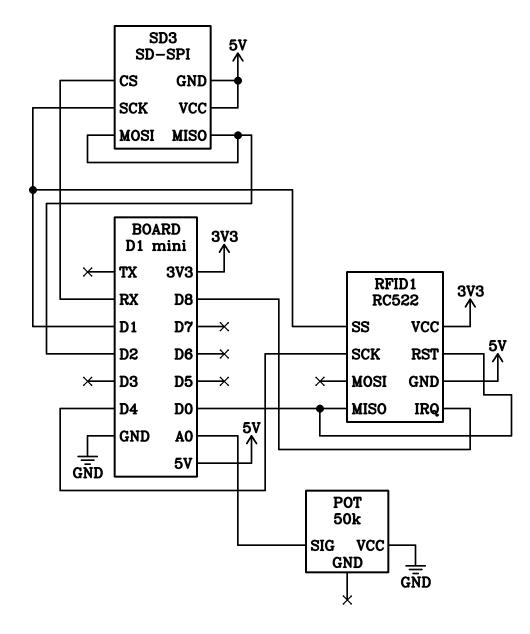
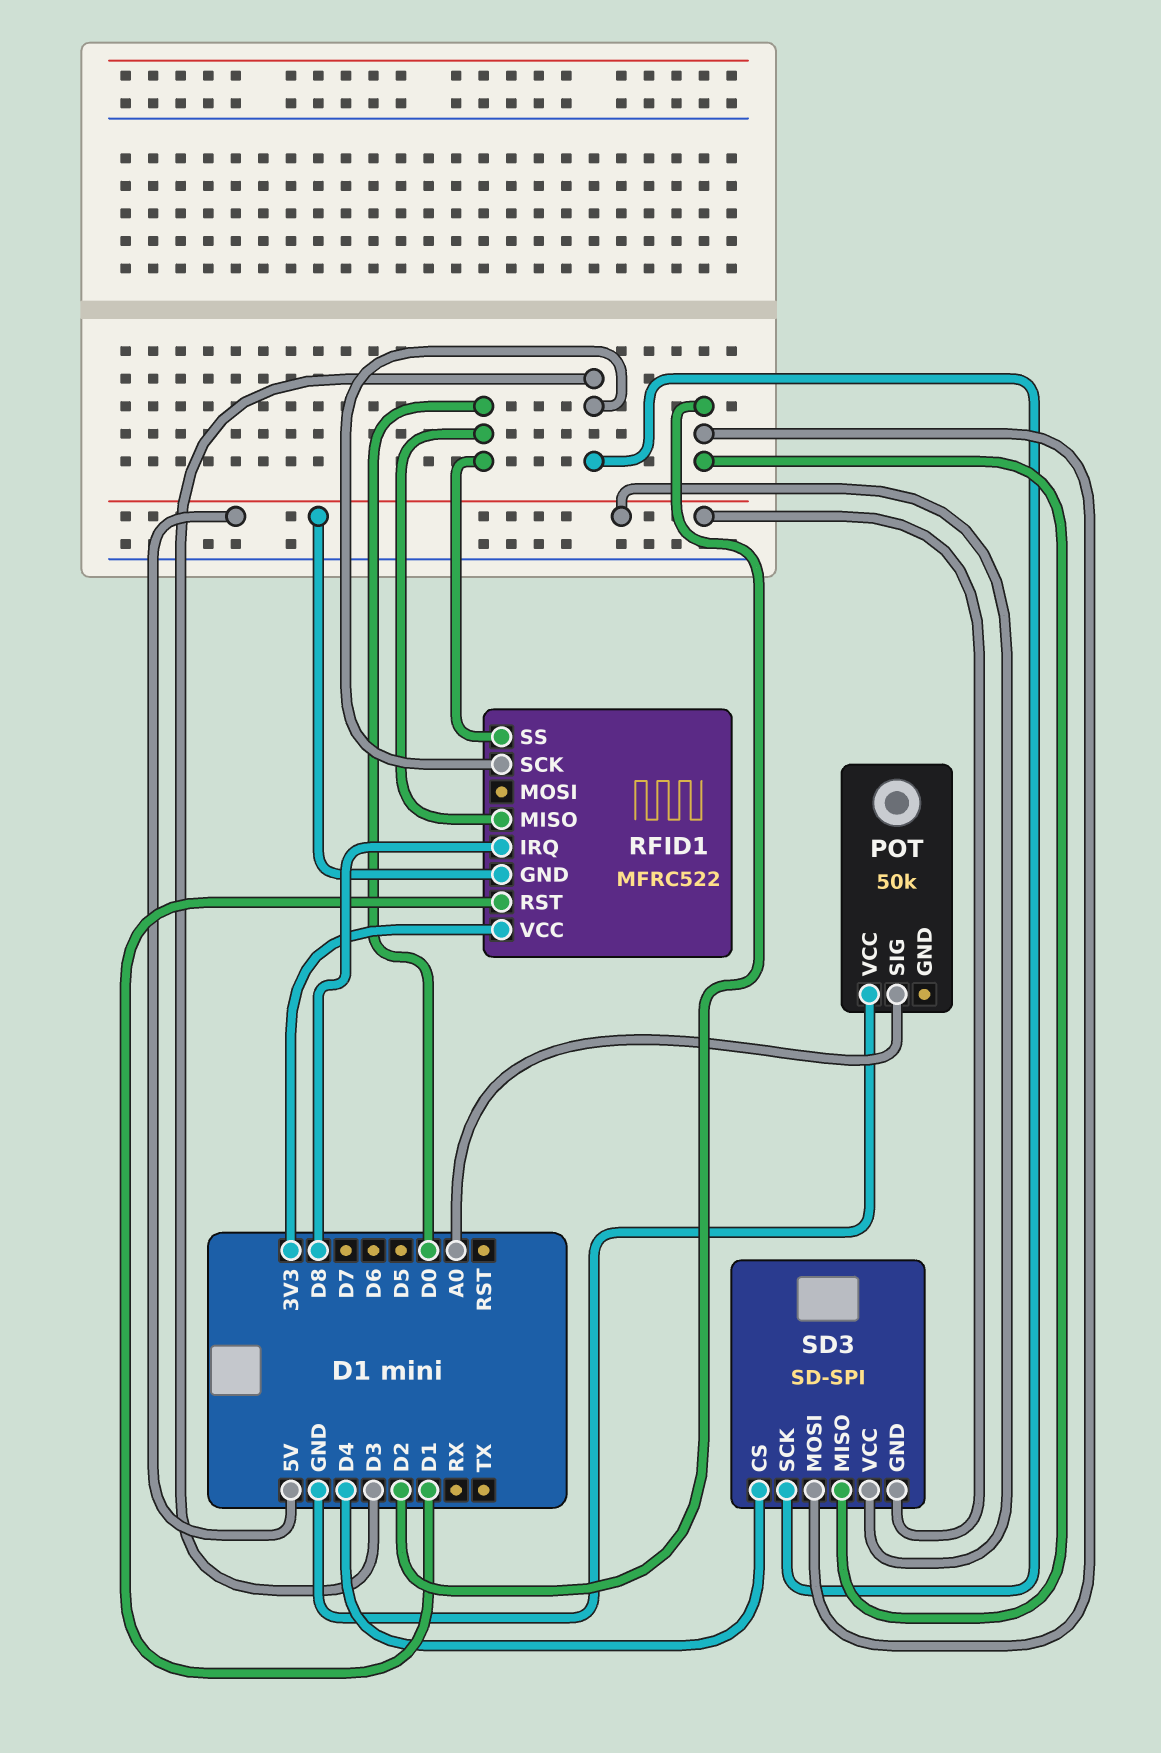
RFID1: RC522 -> MFRC522
RFID1 pin RST: D0 -> D1
RFID1 pin SCK: D4 -> D3
RFID1 pin SS: D1 -> D0
SD3 pin CS: RX -> D4
SD3 pin SCK: D1 -> D3

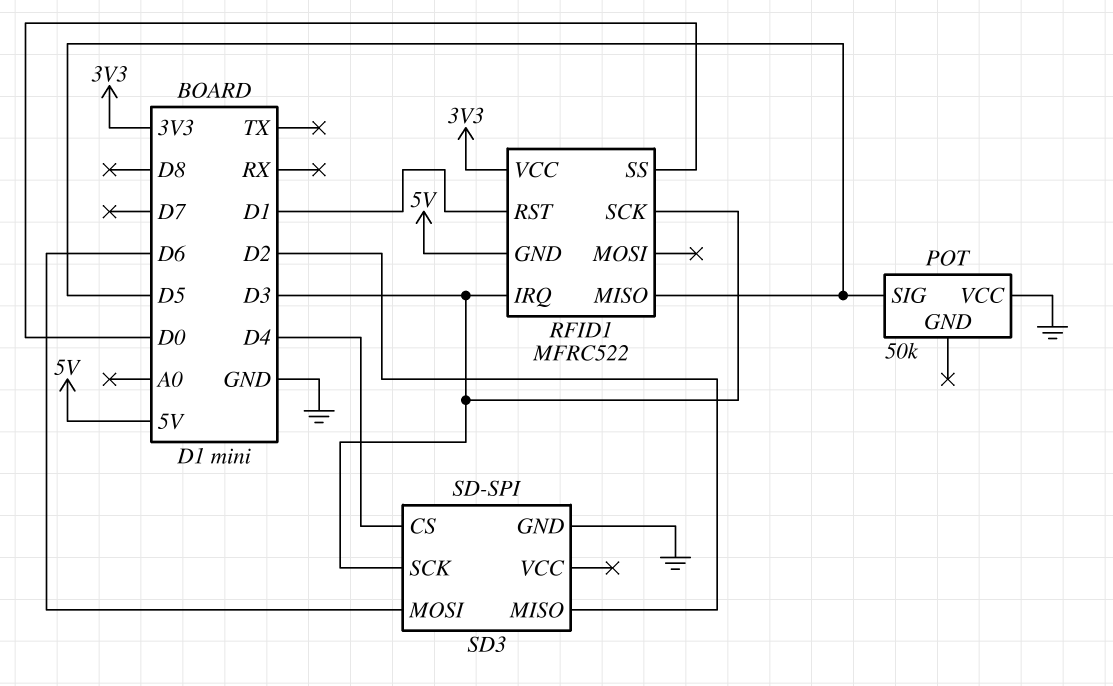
POT pin SIG: A0 -> D5
RFID1 pin IRQ: D8 -> D3
RFID1 pin MISO: D0 -> D5
SD3 pin GND: 5V -> GND
SD3 pin MOSI: D2 -> D6
SD3 pin VCC: 5V -> none

